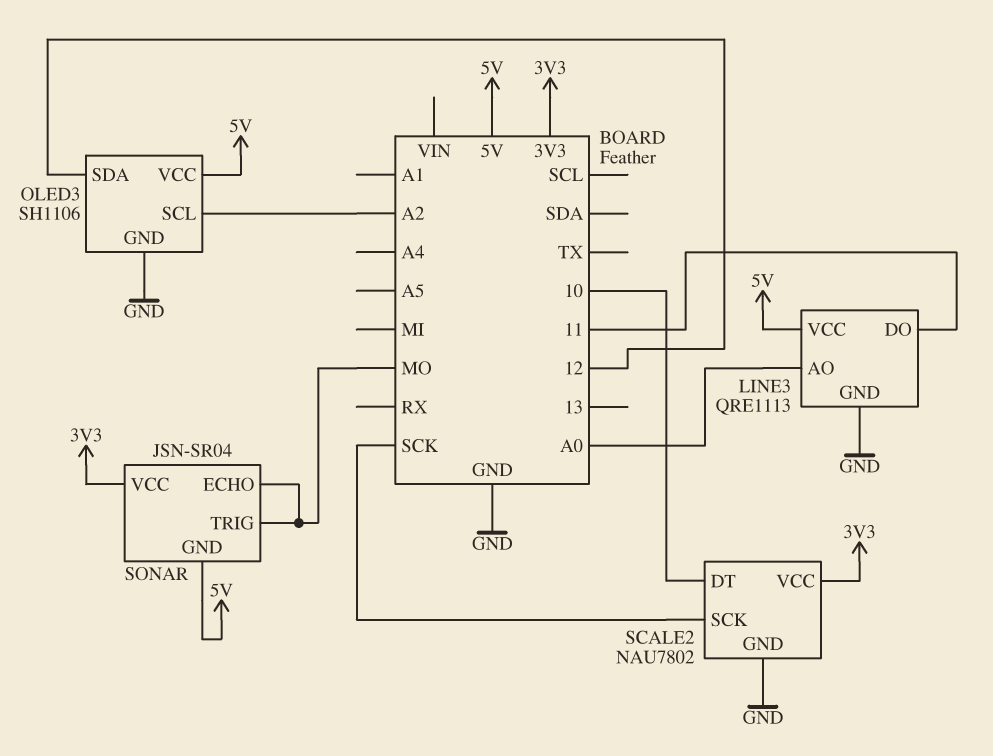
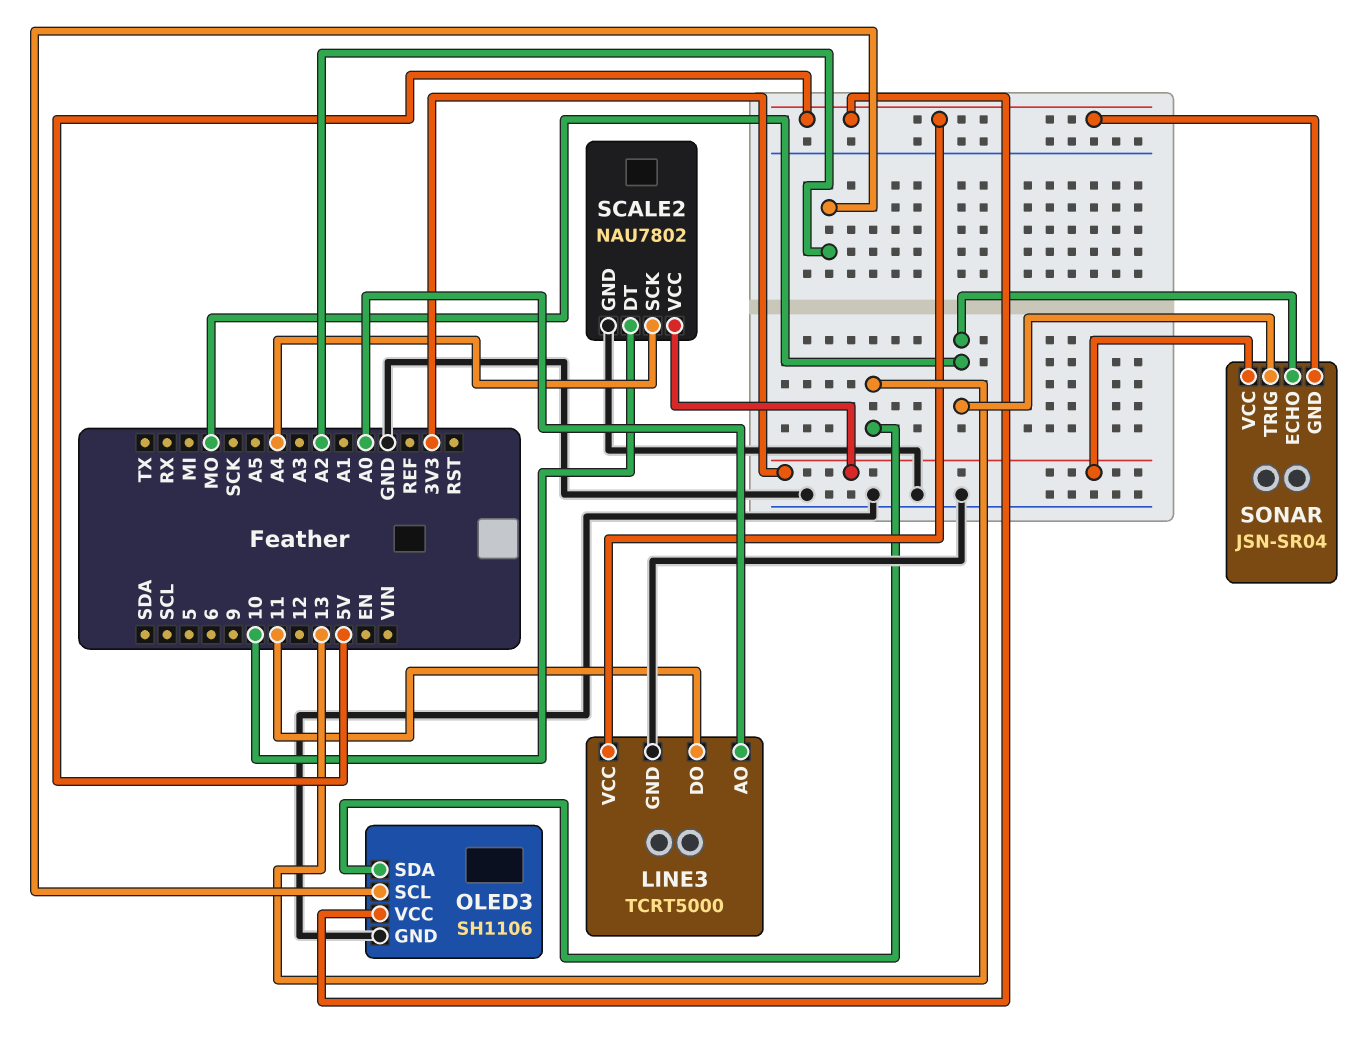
LINE3: QRE1113 -> TCRT5000
OLED3 pin SDA: 12 -> 13
SCALE2 pin SCK: SCK -> A4

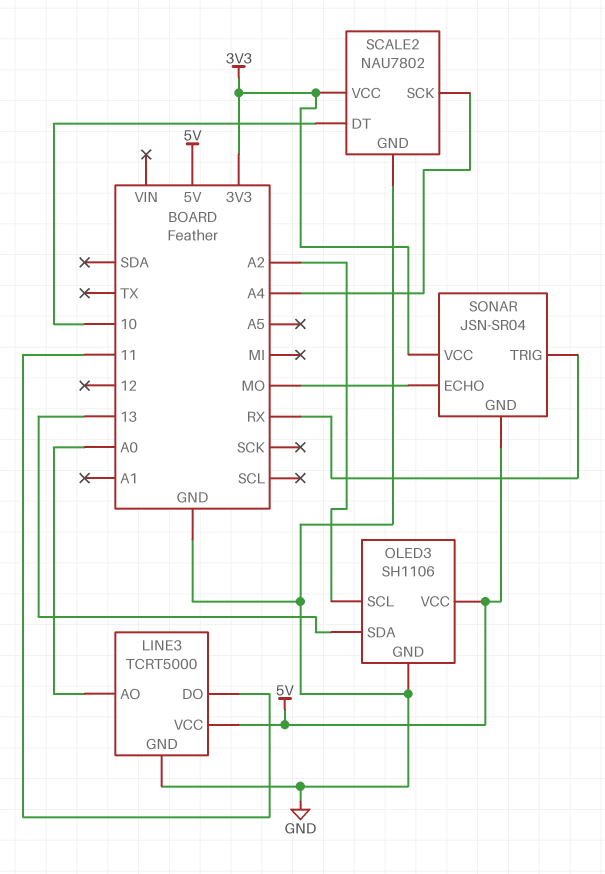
SONAR pin TRIG: MO -> RX

